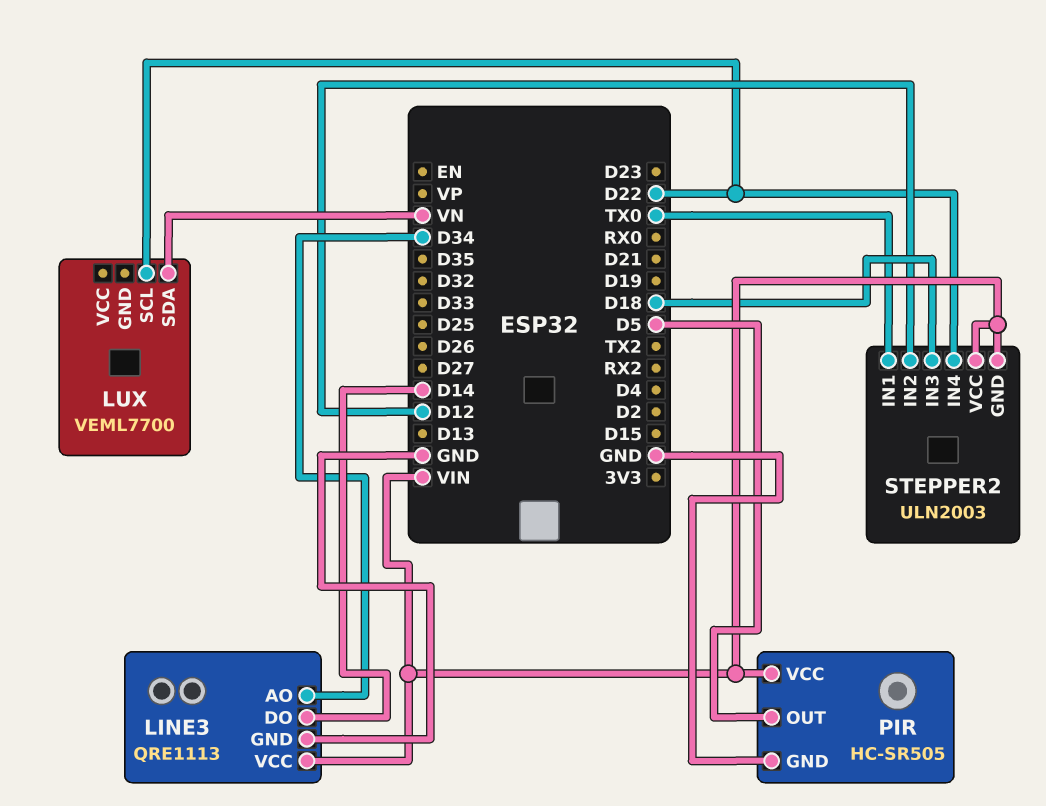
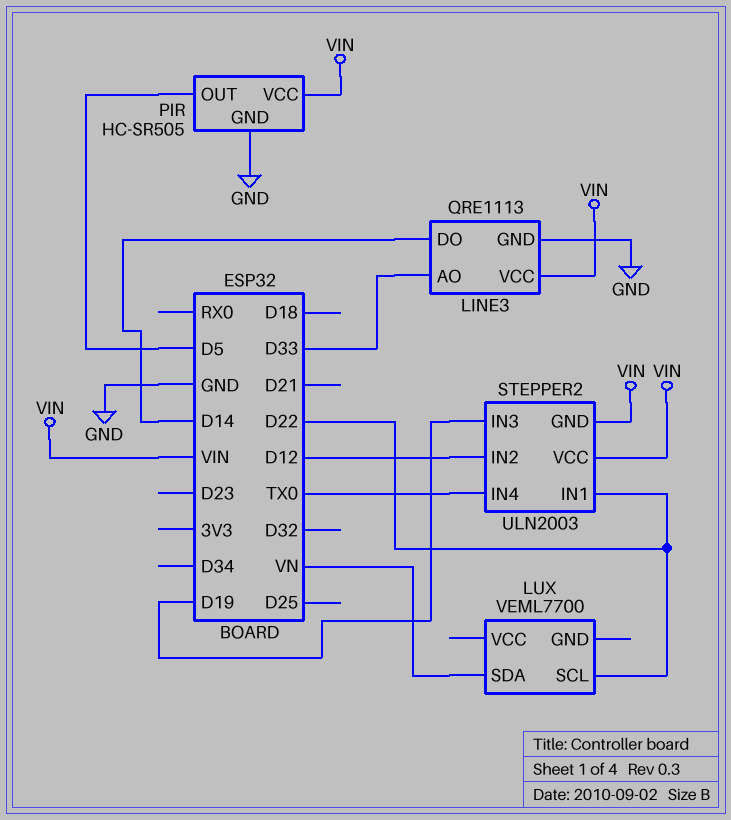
LINE3 pin AO: D34 -> D33
STEPPER2 pin IN1: TX0 -> D22
STEPPER2 pin IN3: D18 -> D19
STEPPER2 pin IN4: D22 -> TX0

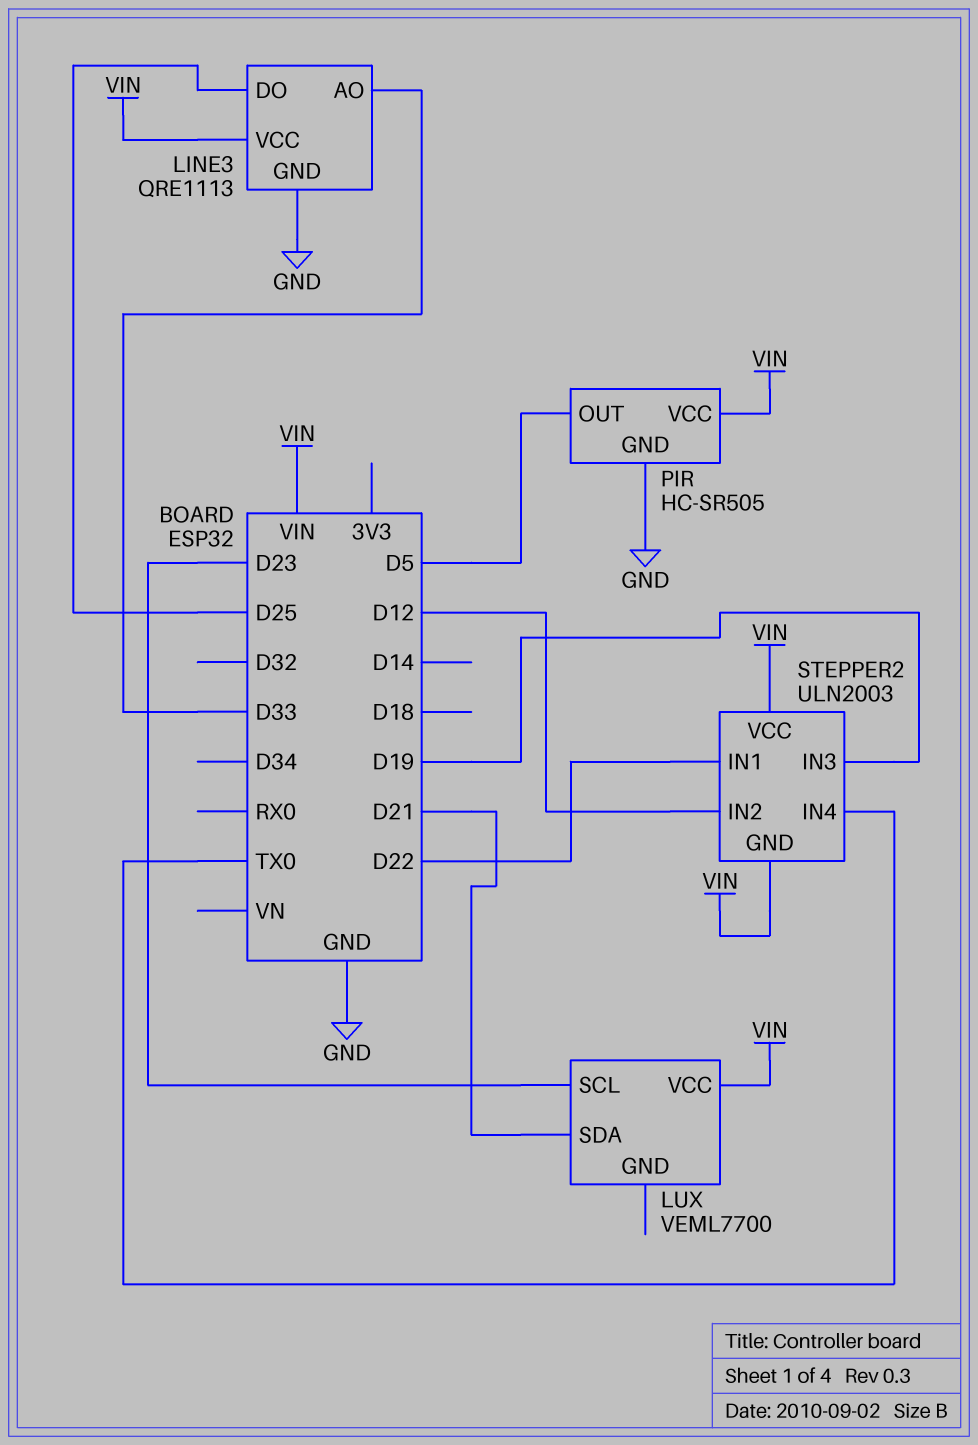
LINE3 pin DO: D14 -> D25
LUX pin SCL: D22 -> D23
LUX pin SDA: VN -> D21
LUX pin VCC: none -> VIN

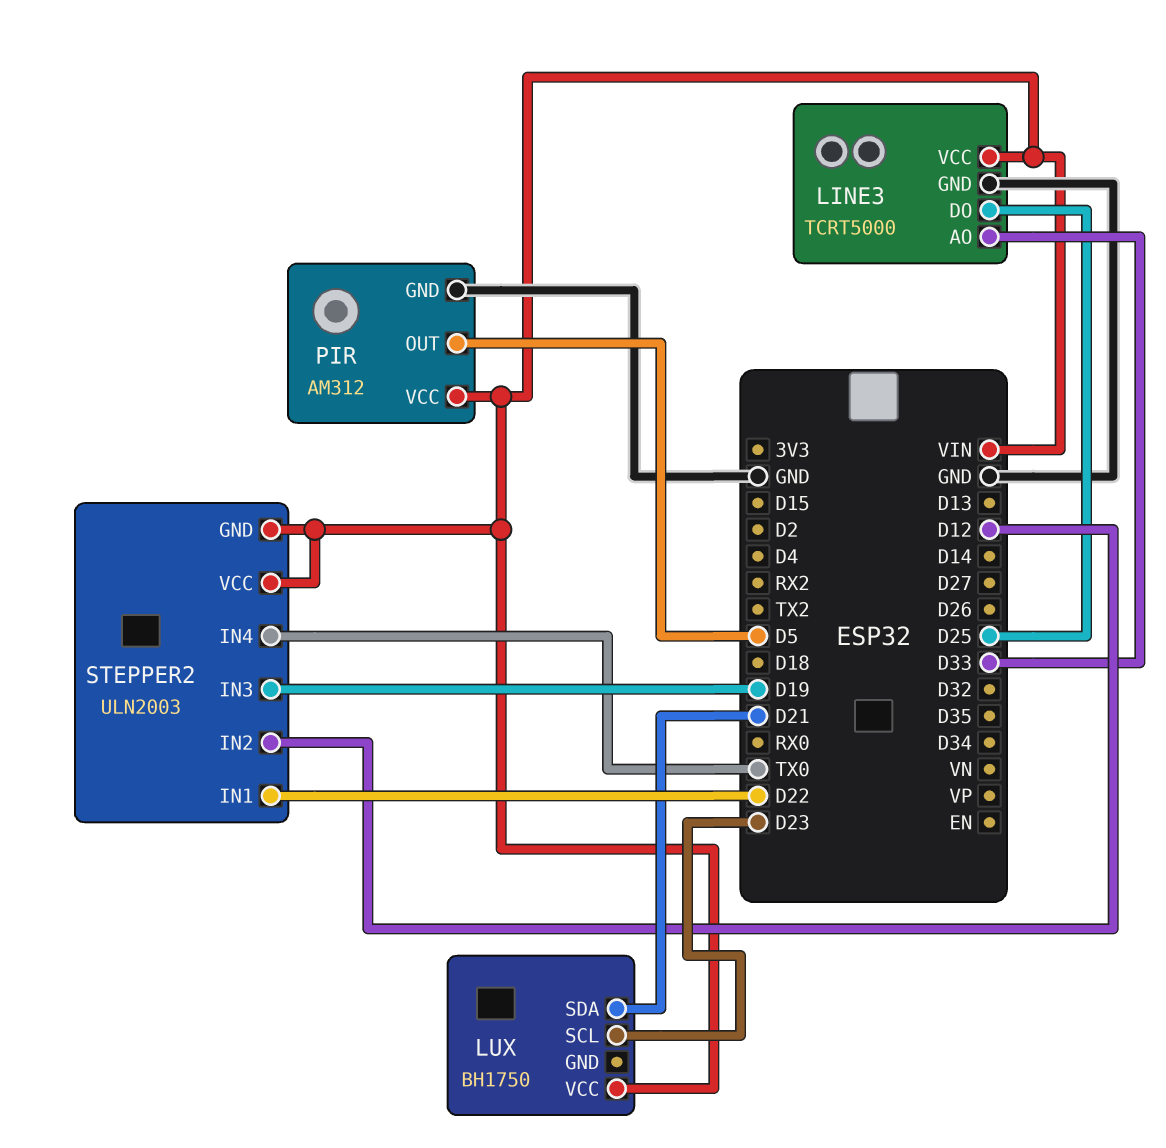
LINE3: QRE1113 -> TCRT5000
LUX: VEML7700 -> BH1750
PIR: HC-SR505 -> AM312

